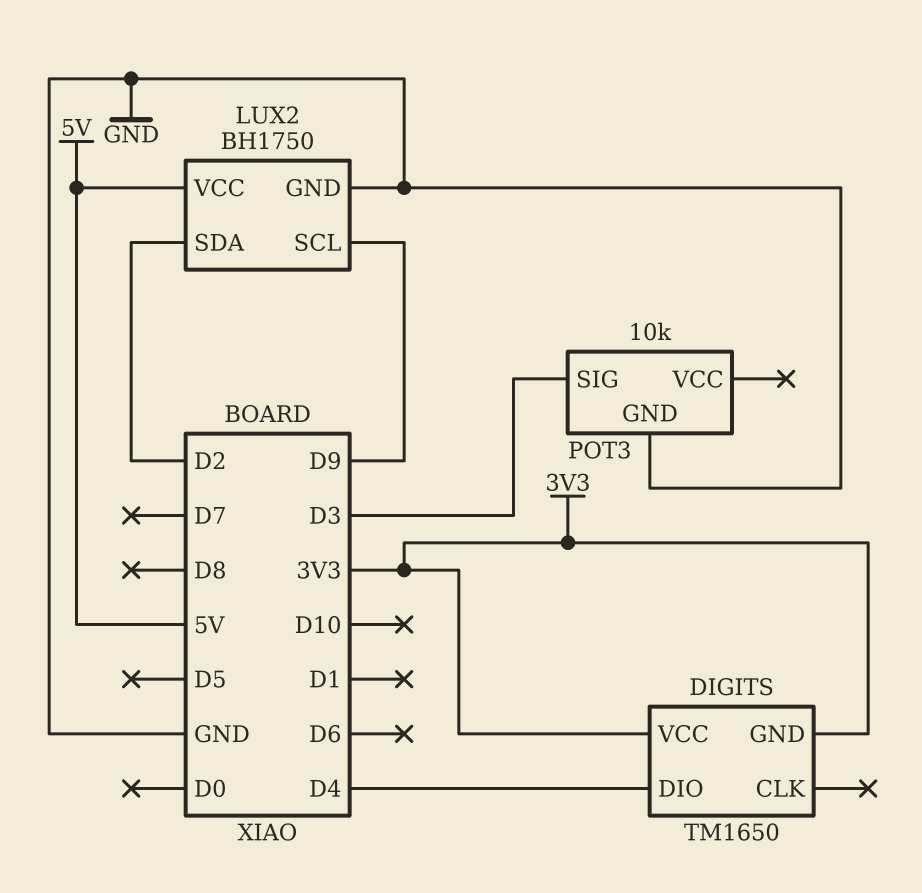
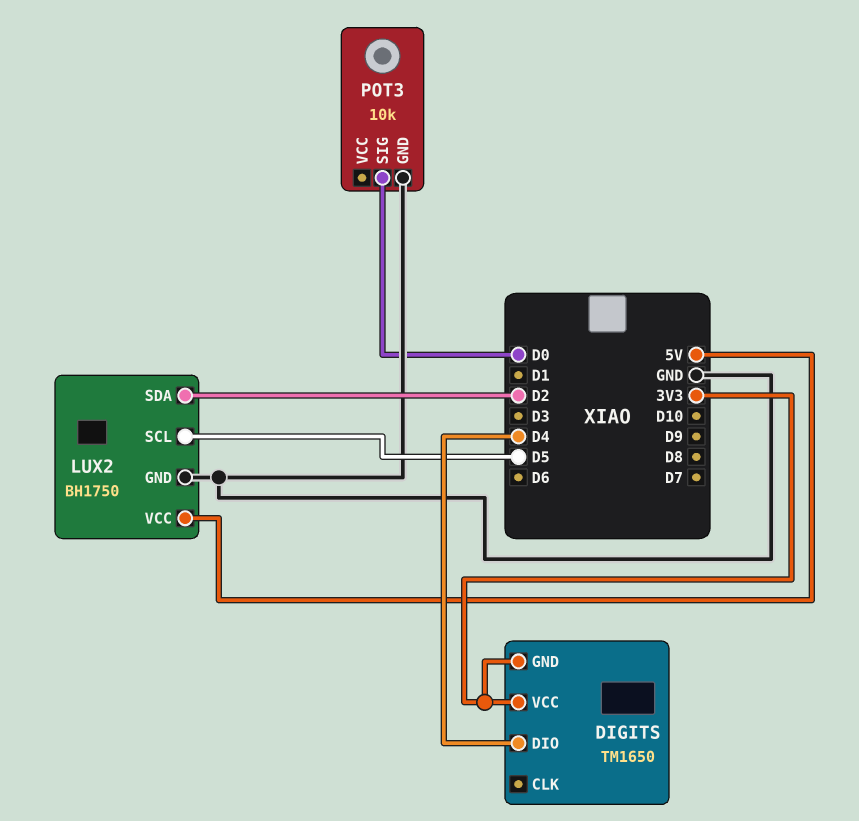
LUX2 pin SCL: D9 -> D5
POT3 pin SIG: D3 -> D0

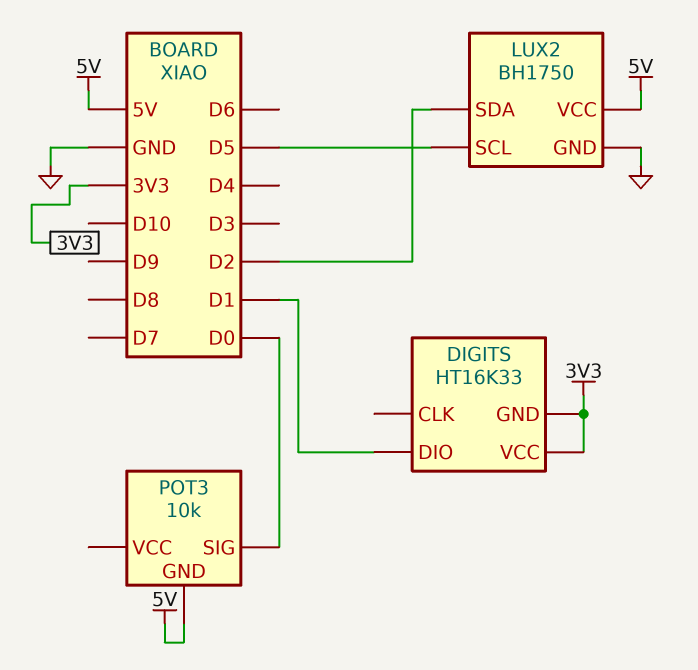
DIGITS: TM1650 -> HT16K33
DIGITS pin DIO: D4 -> D1
POT3 pin GND: GND -> 5V

